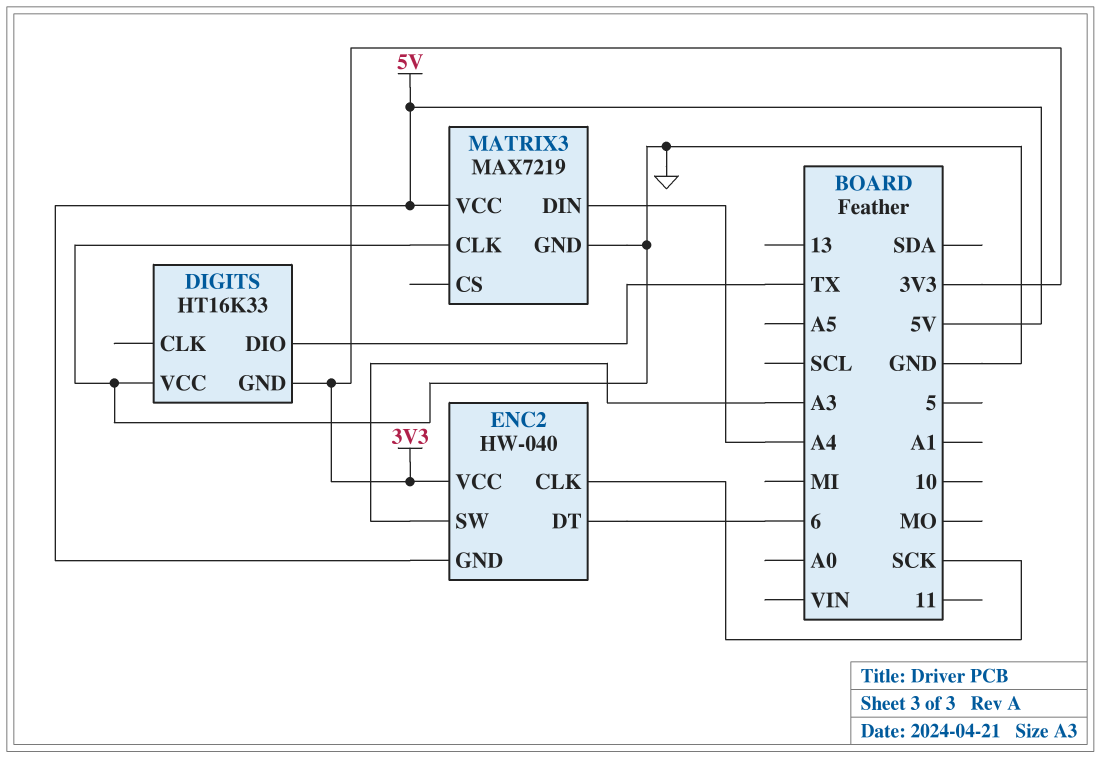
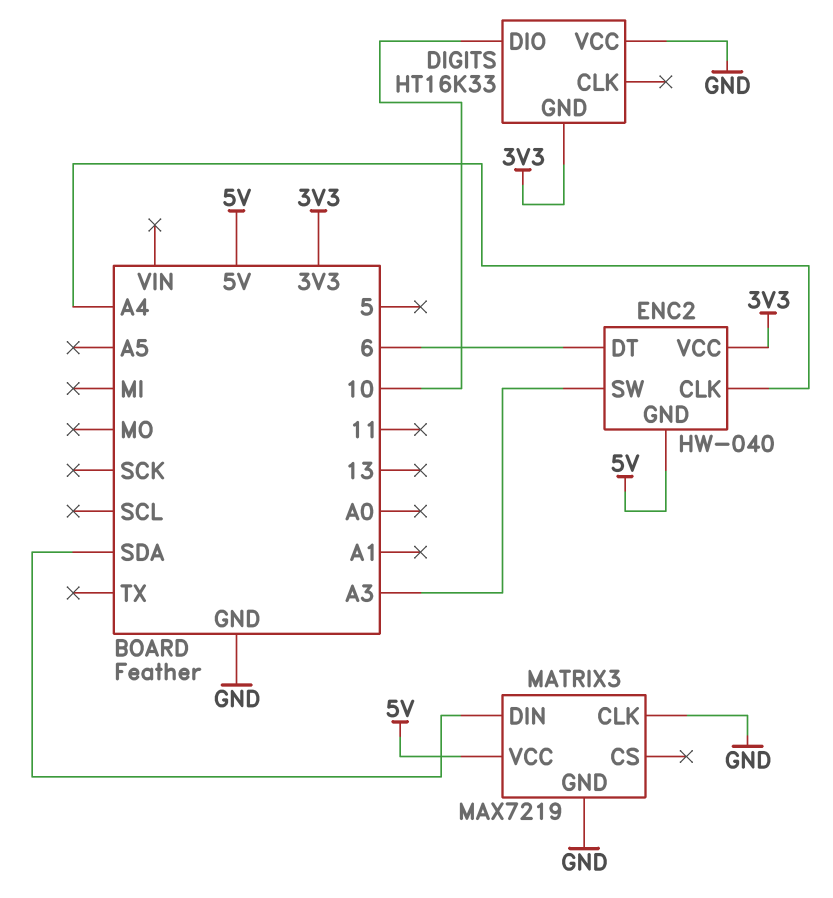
DIGITS pin DIO: TX -> 10
ENC2 pin CLK: SCK -> A4
MATRIX3 pin DIN: A4 -> SDA

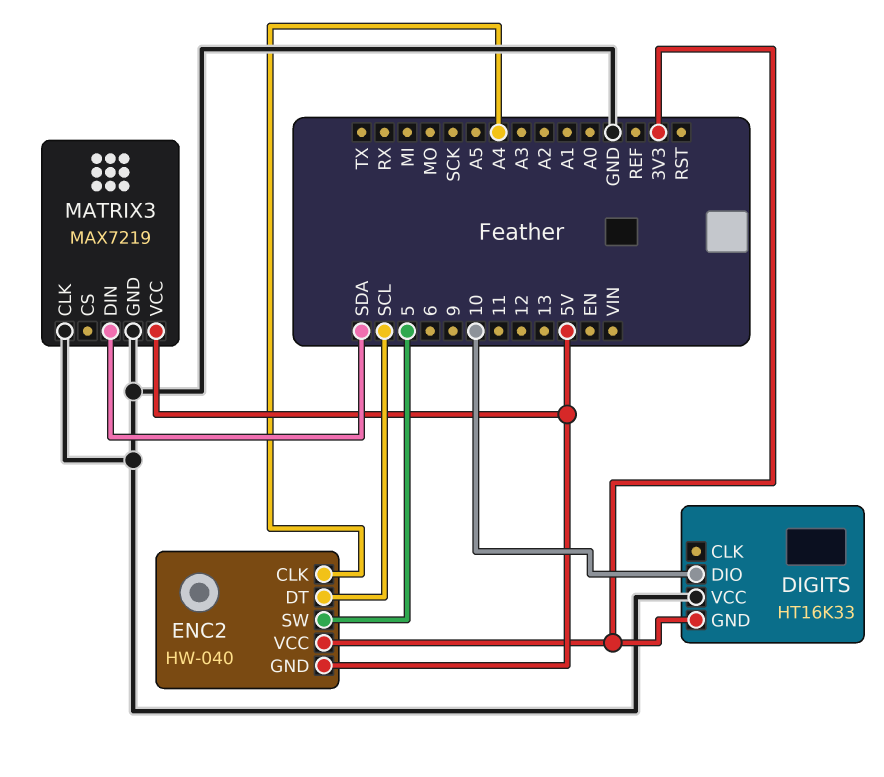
ENC2 pin DT: 6 -> SCL
ENC2 pin SW: A3 -> 5

